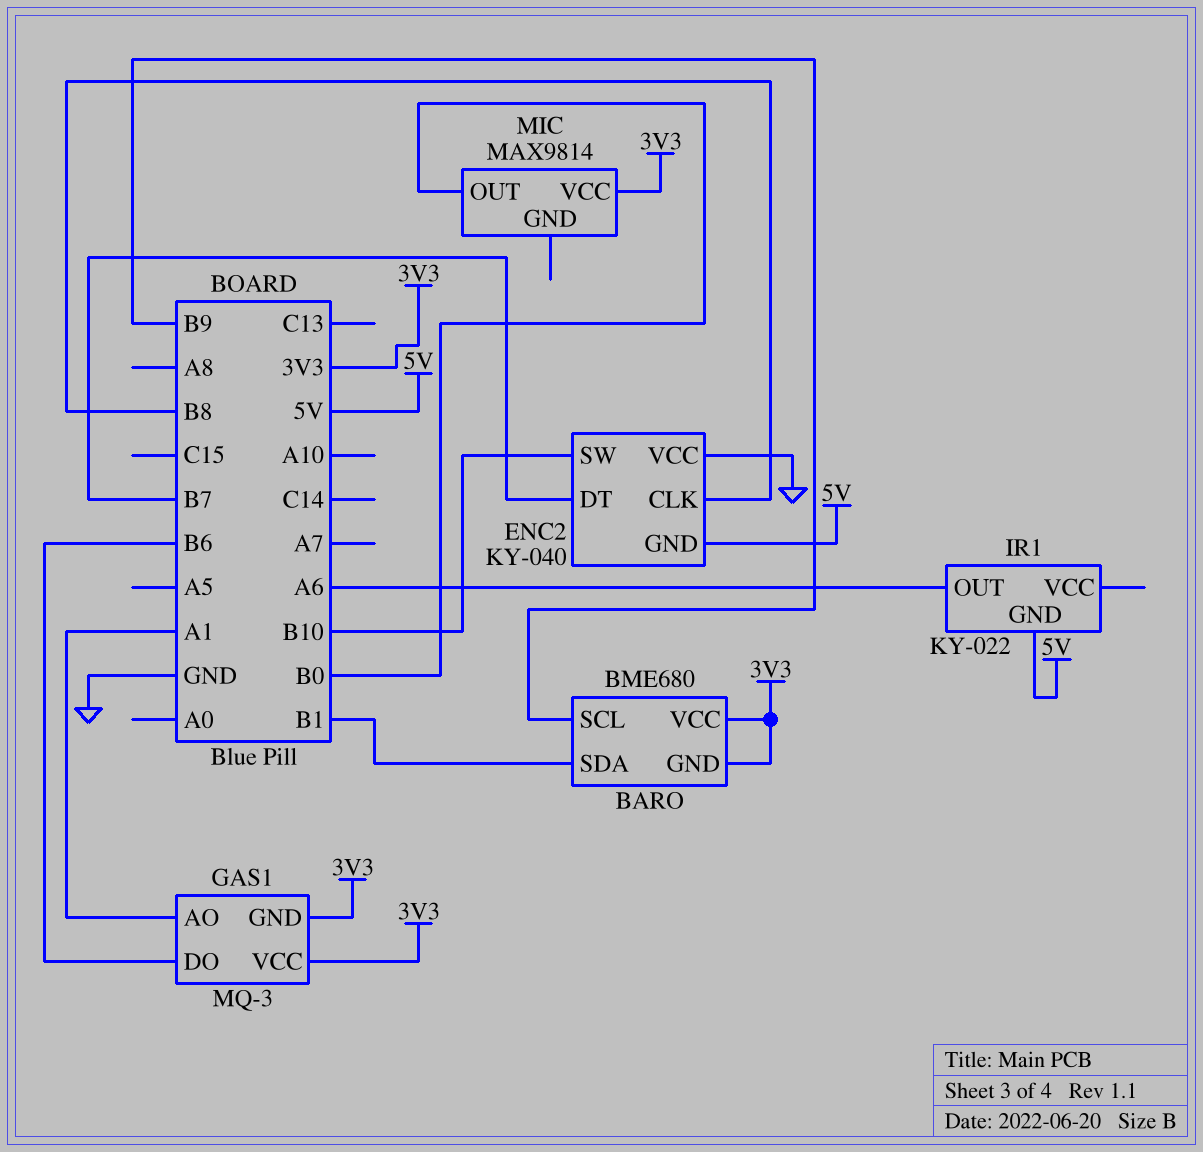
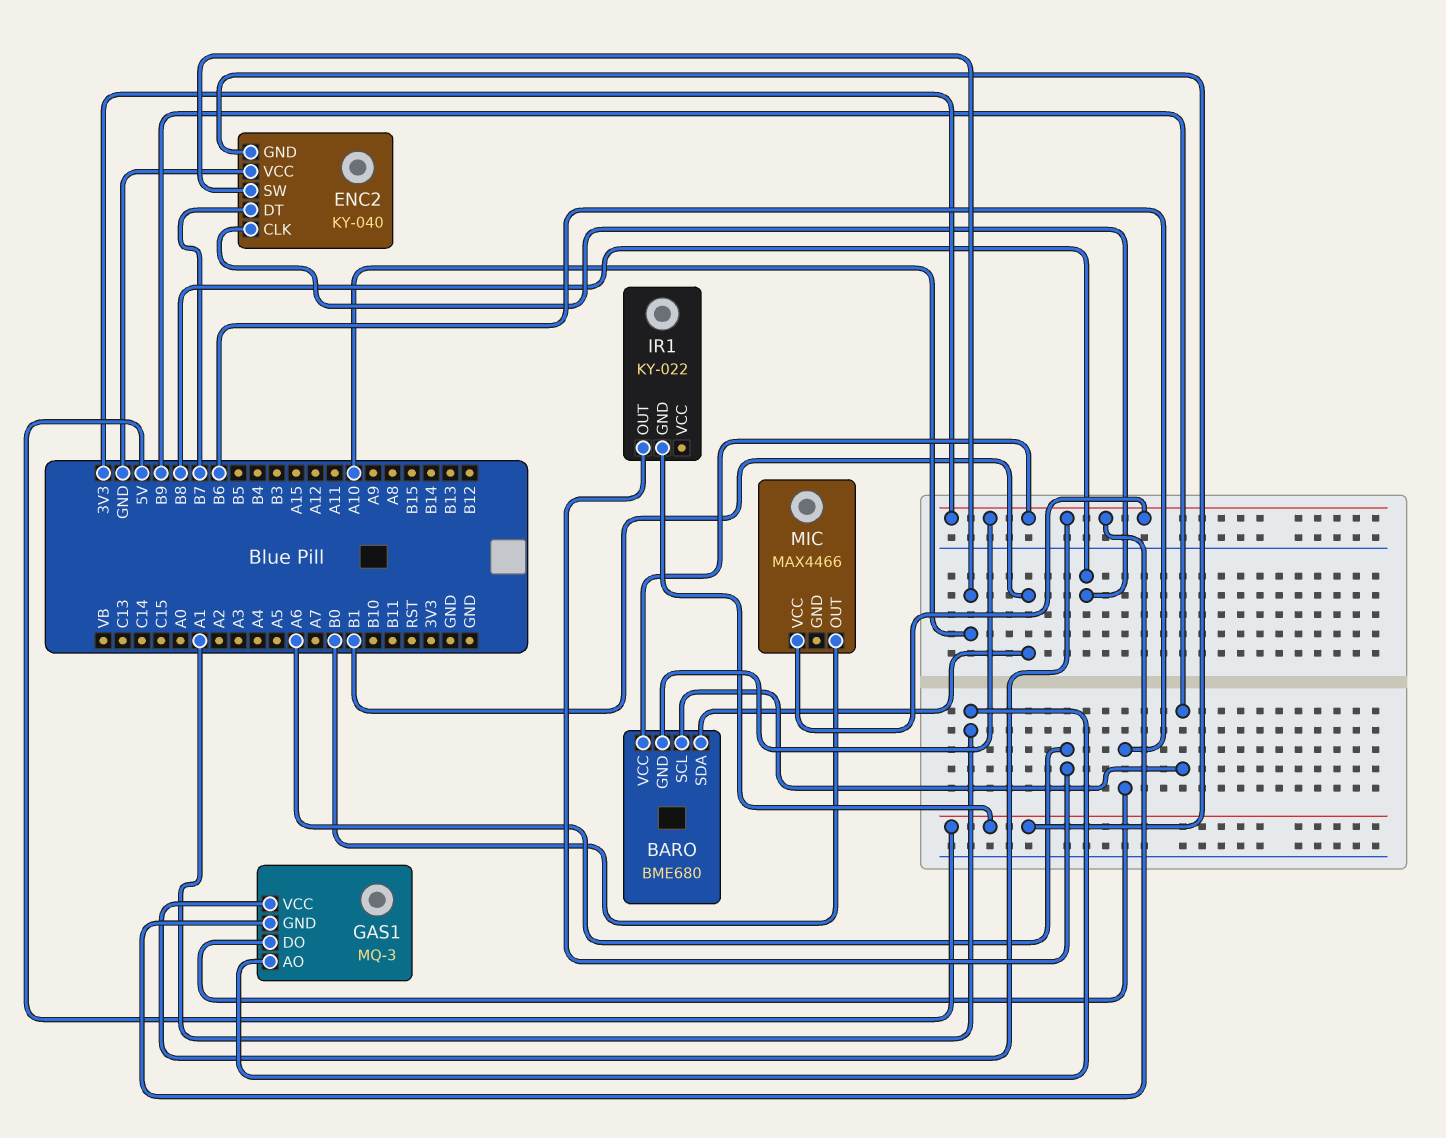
ENC2 pin SW: B10 -> A10
MIC: MAX9814 -> MAX4466

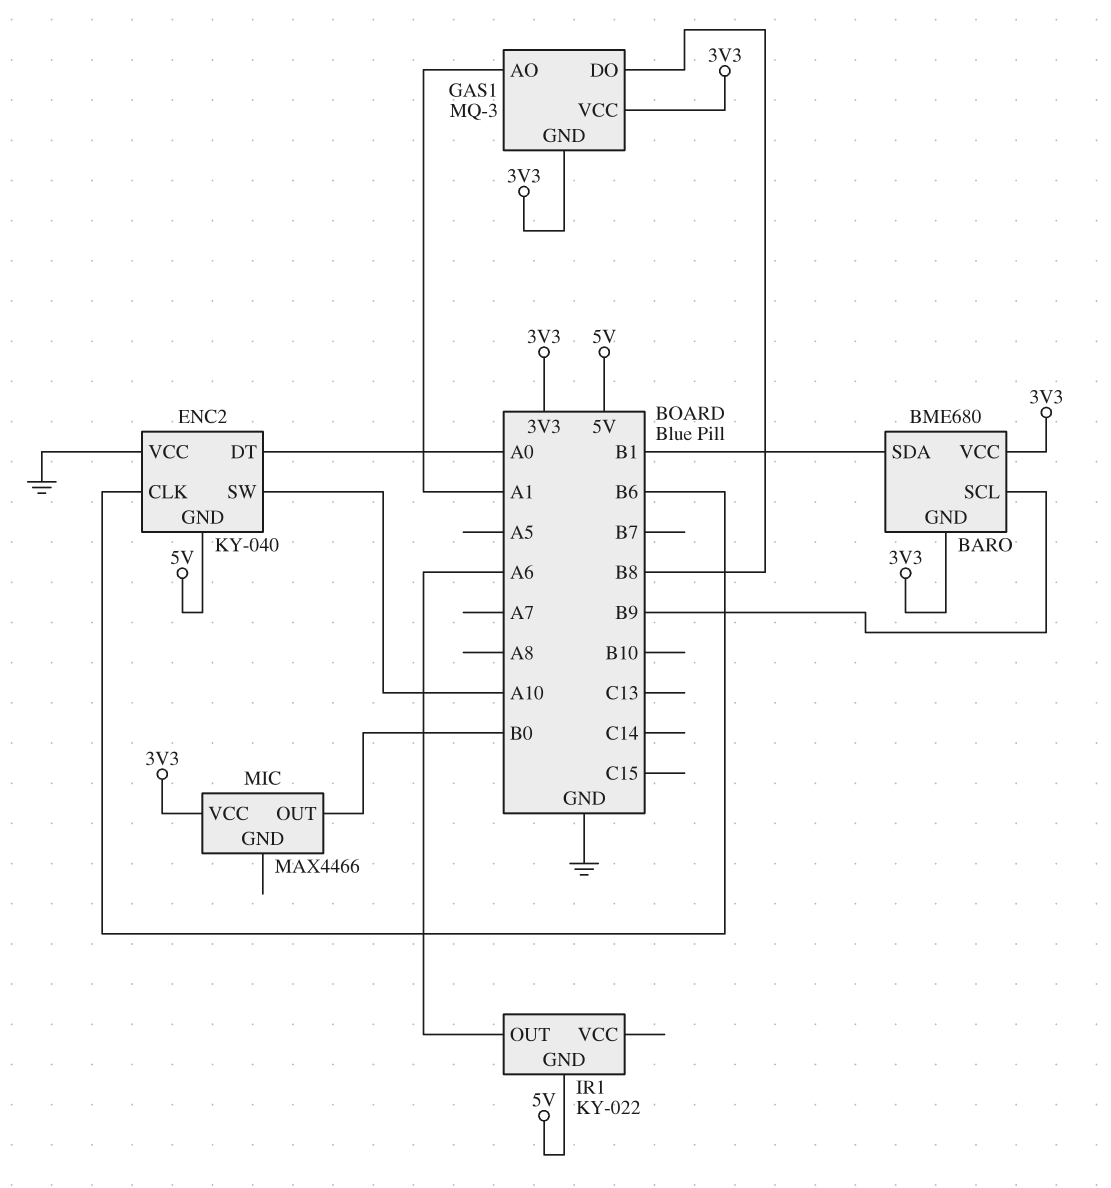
ENC2 pin CLK: B8 -> B6
ENC2 pin DT: B7 -> A0
GAS1 pin DO: B6 -> B8

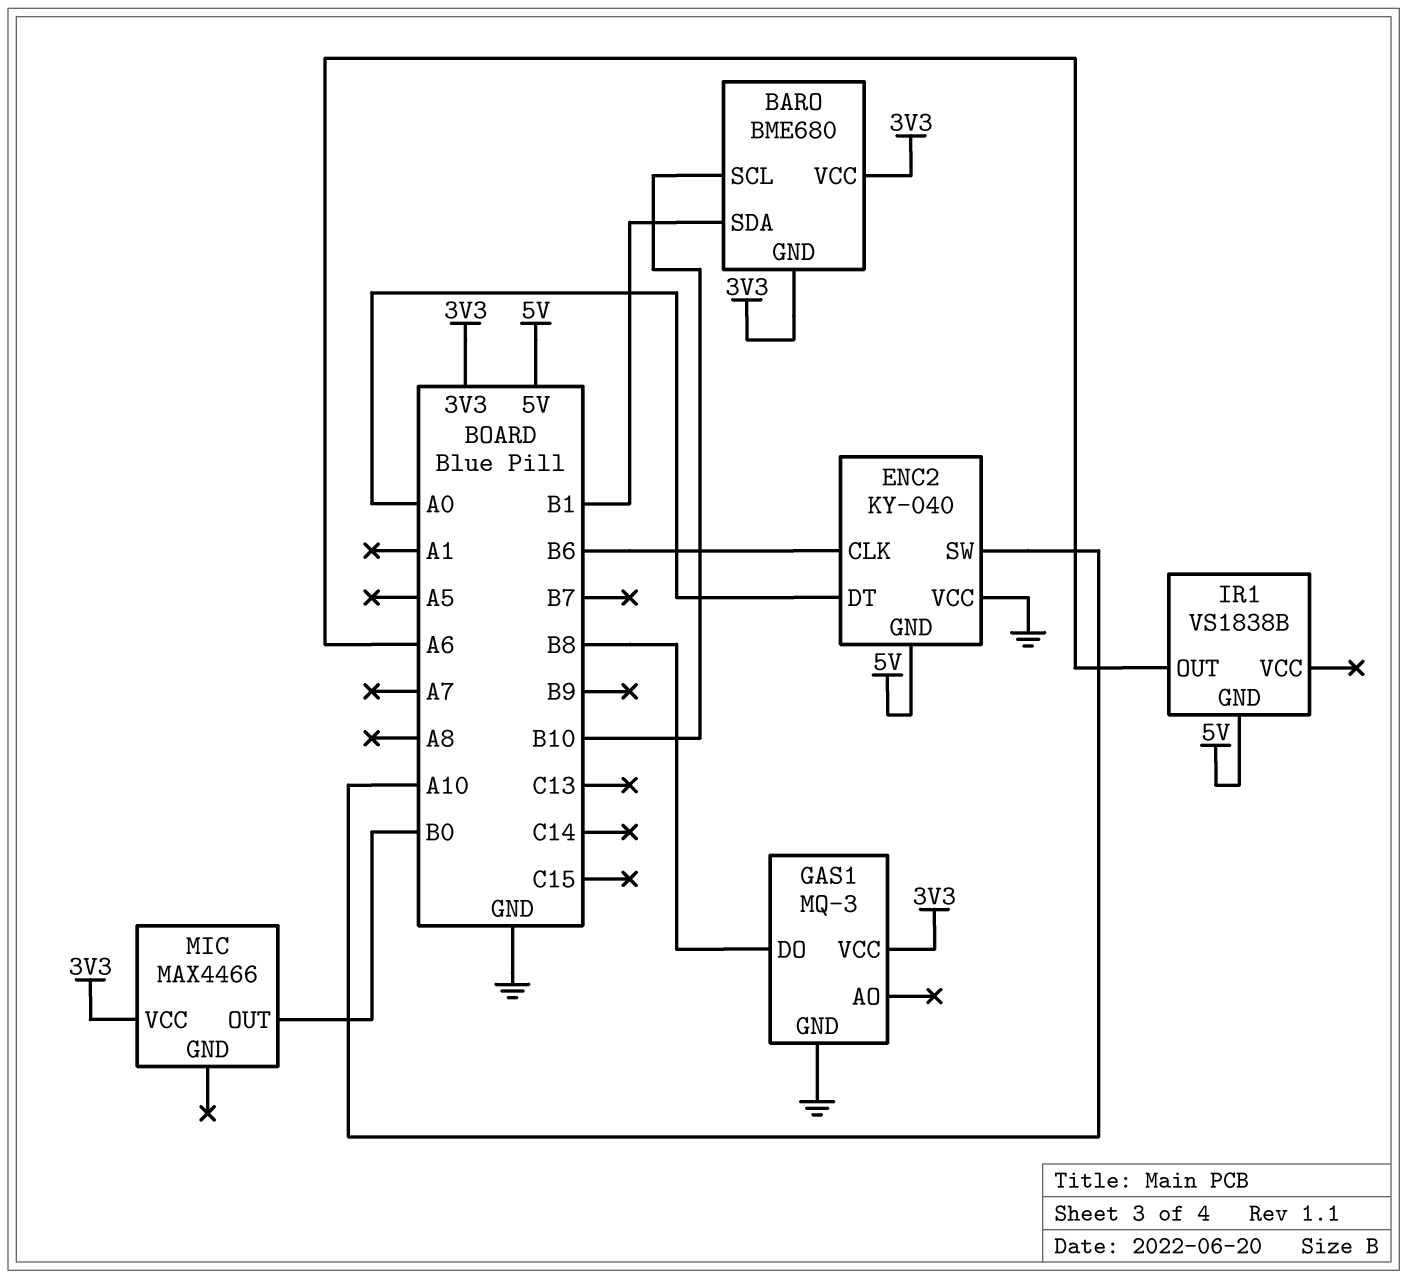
BARO pin SCL: B9 -> B10
GAS1 pin AO: A1 -> none
GAS1 pin GND: 3V3 -> GND
IR1: KY-022 -> VS1838B

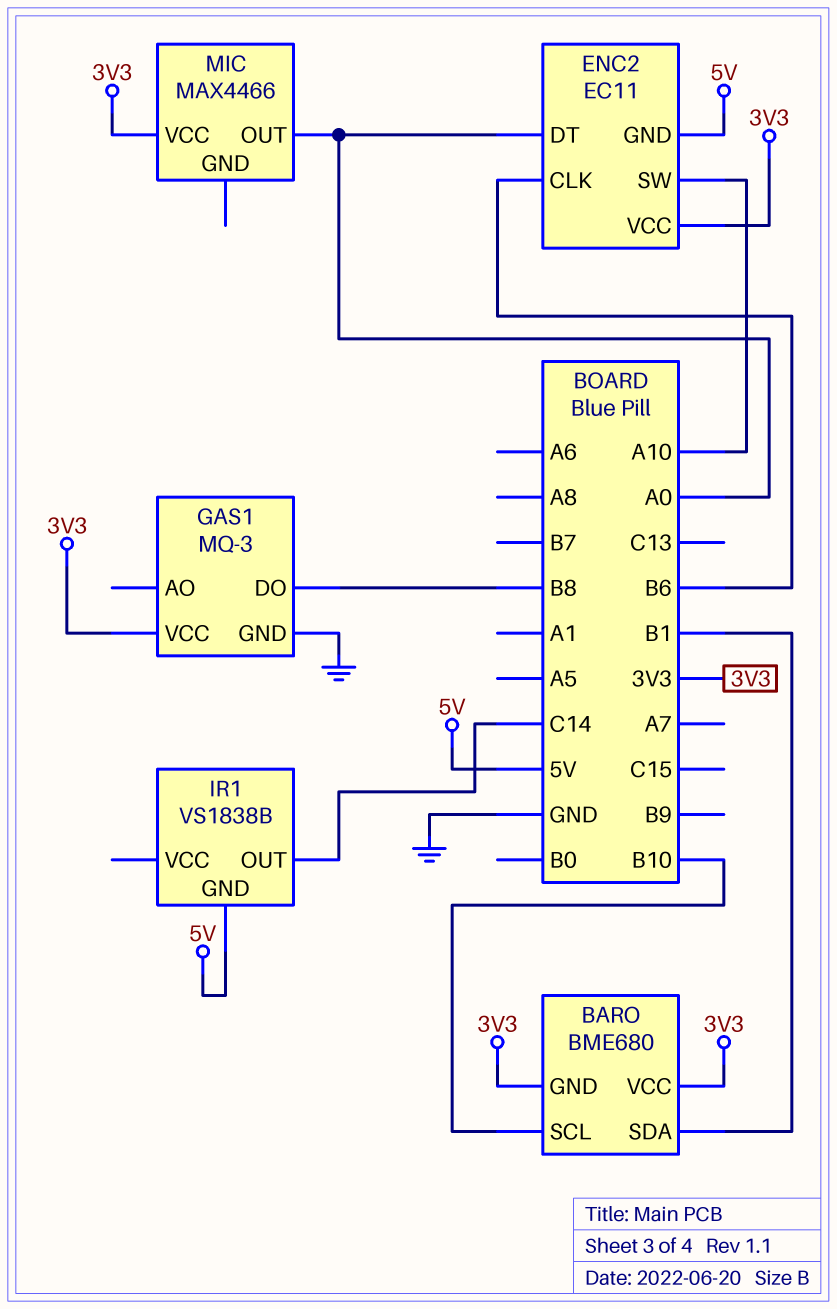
ENC2: KY-040 -> EC11
ENC2 pin VCC: GND -> 3V3
IR1 pin OUT: A6 -> C14
MIC pin OUT: B0 -> A0

